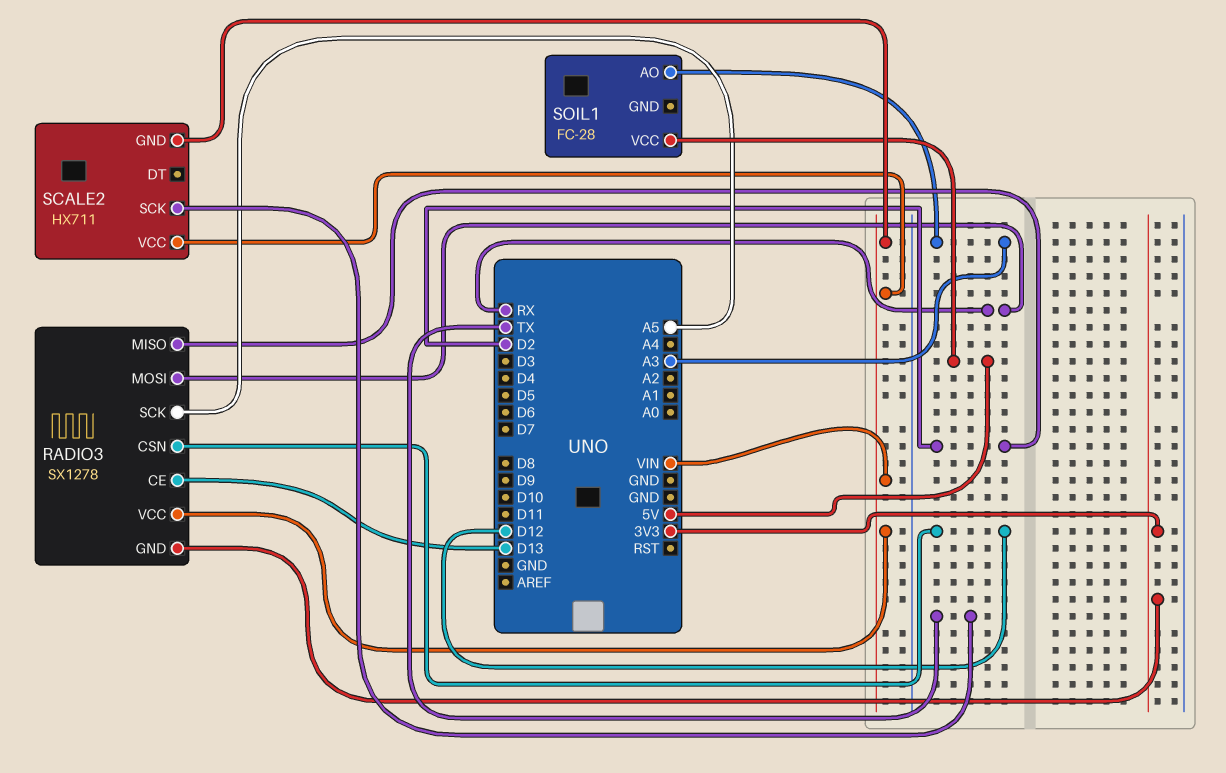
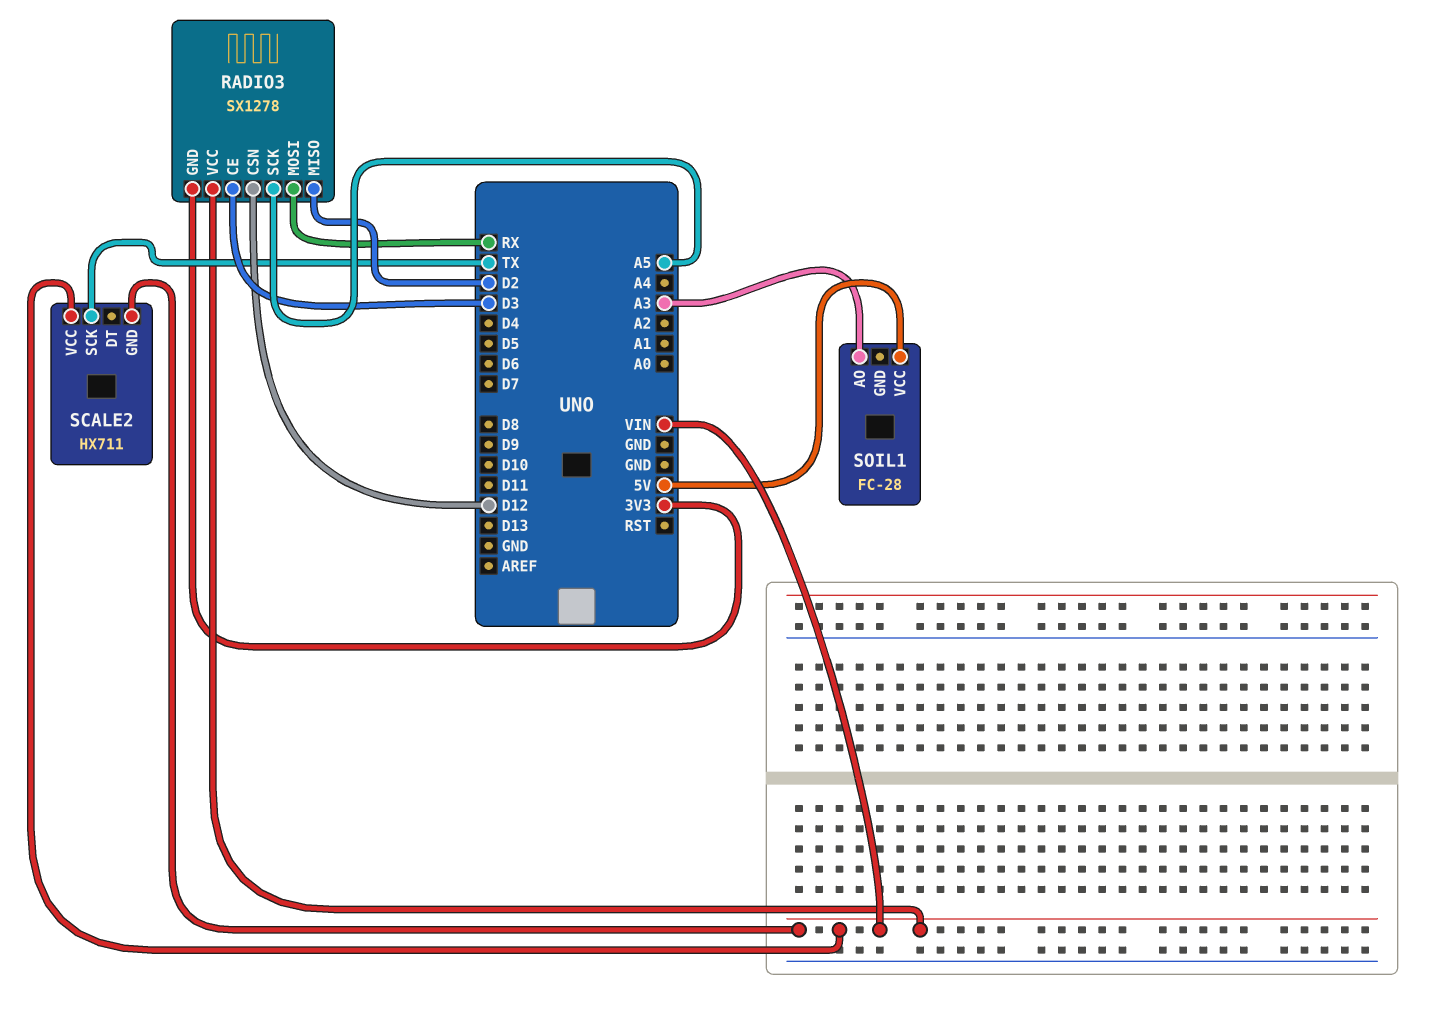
RADIO3 pin CE: D13 -> D3

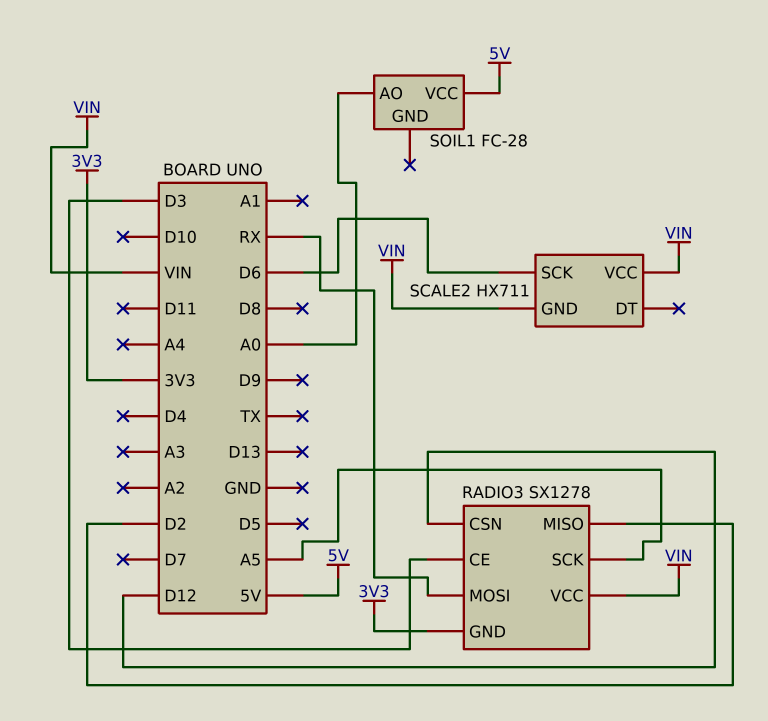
SCALE2 pin SCK: TX -> D6
SOIL1 pin AO: A3 -> A0

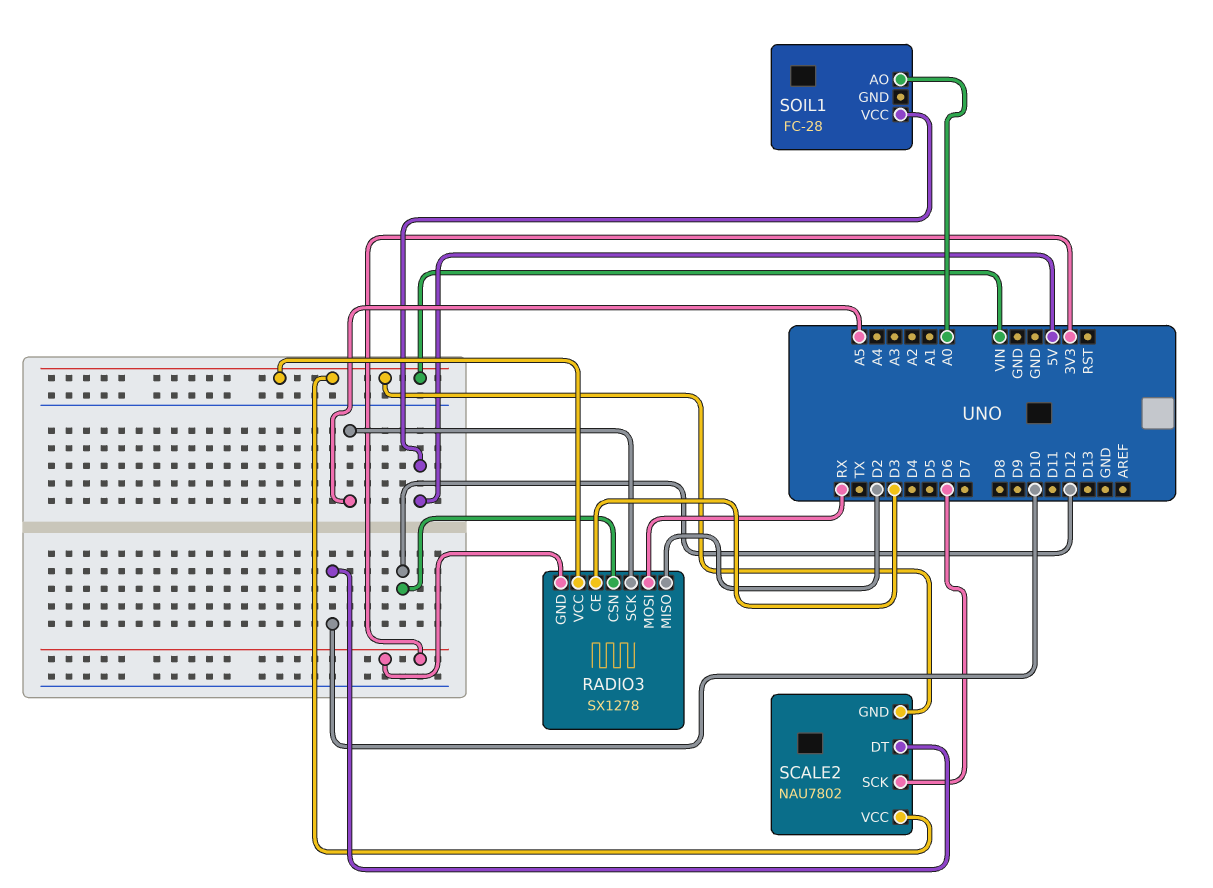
SCALE2: HX711 -> NAU7802
SCALE2 pin DT: none -> D10

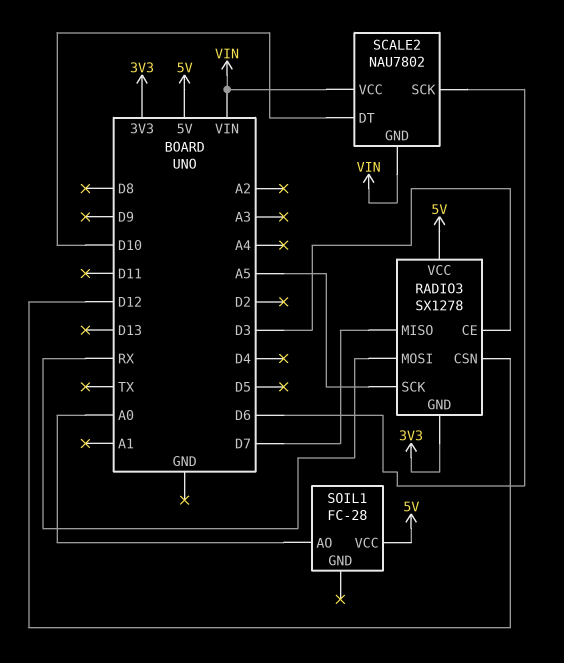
RADIO3 pin MISO: D2 -> D7
RADIO3 pin VCC: VIN -> 5V

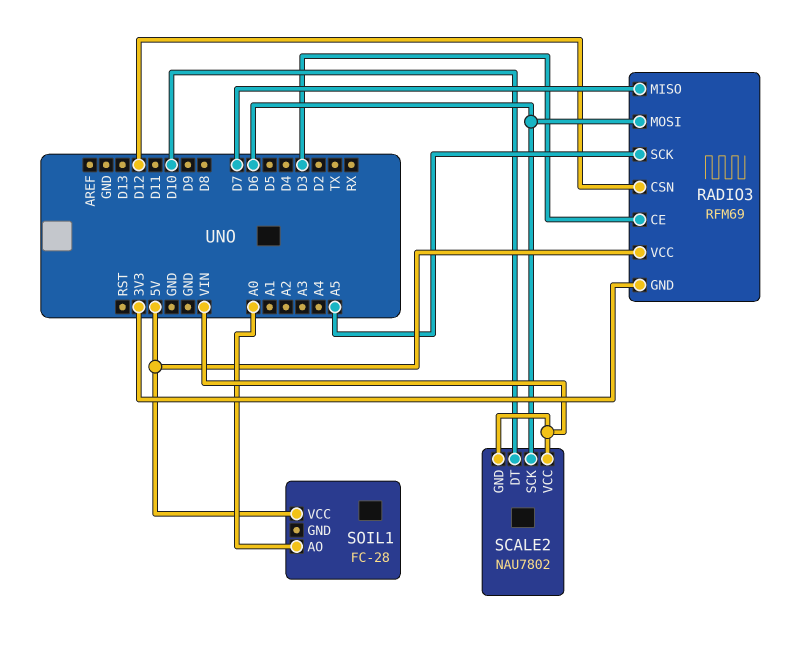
RADIO3: SX1278 -> RFM69
RADIO3 pin MOSI: RX -> D6

